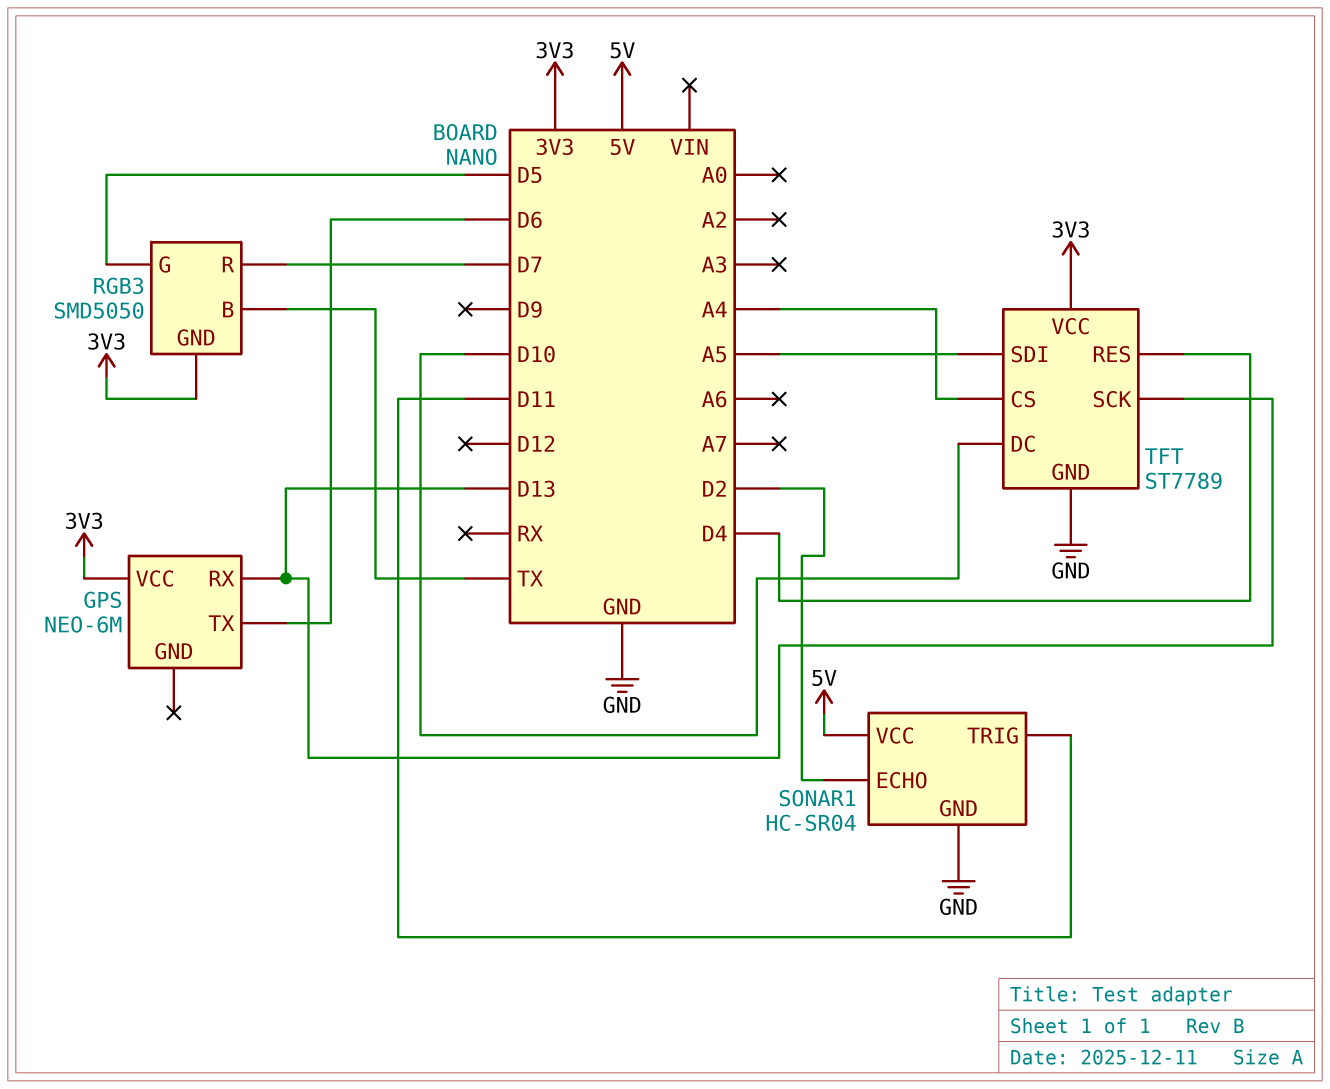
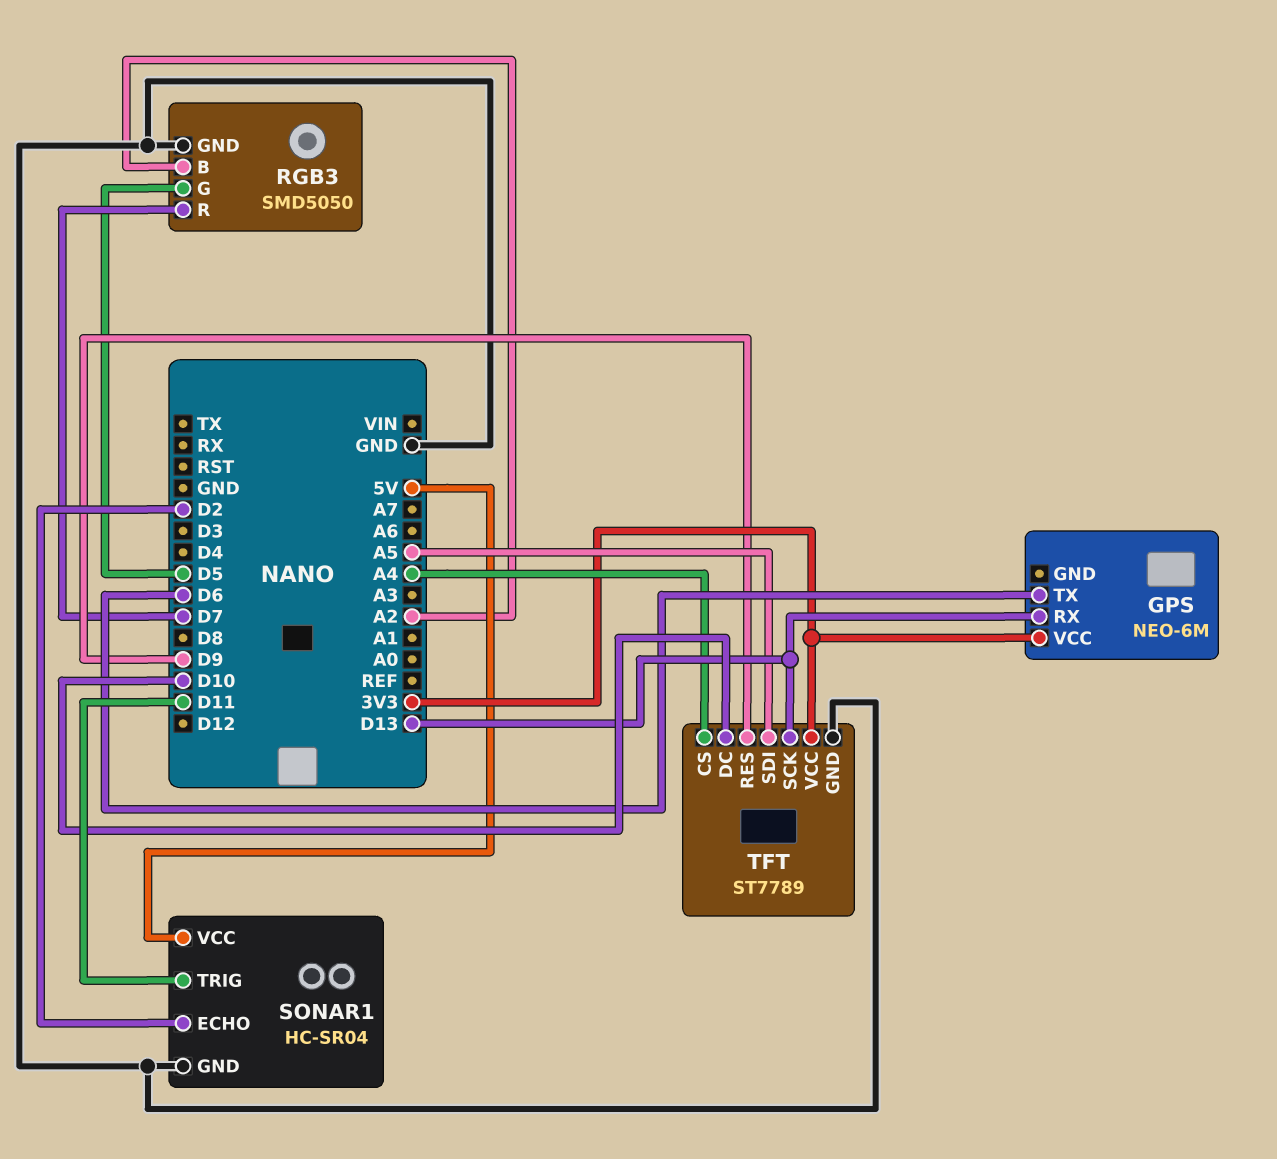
RGB3 pin B: TX -> A2
RGB3 pin GND: 3V3 -> GND
TFT pin RES: D4 -> D9

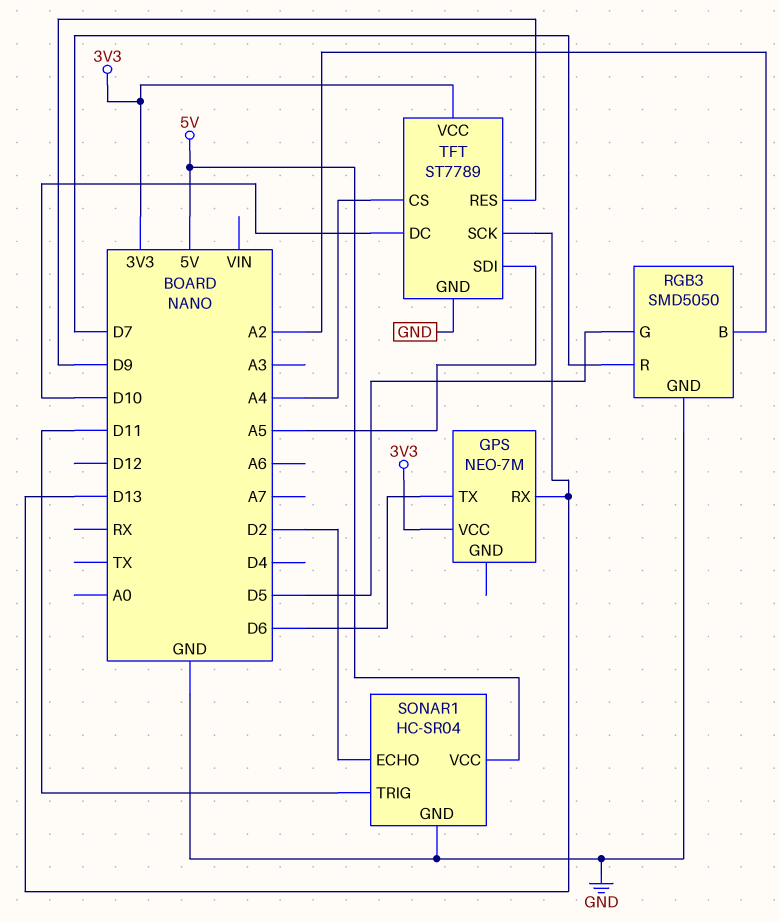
GPS: NEO-6M -> NEO-7M

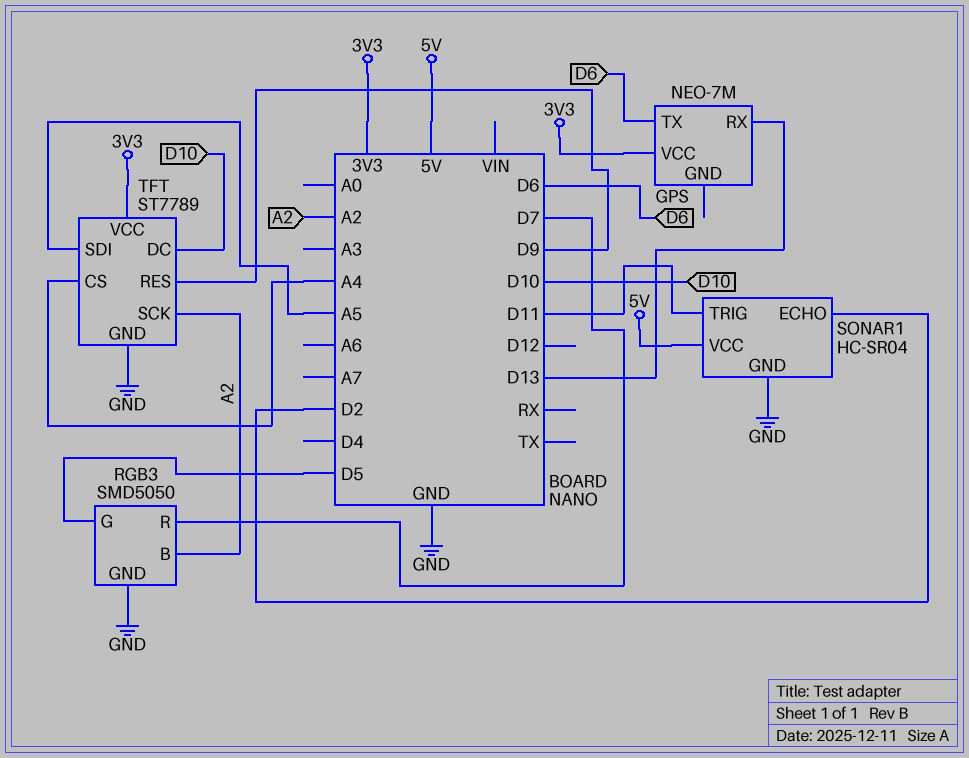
TFT pin SCK: D13 -> A2

